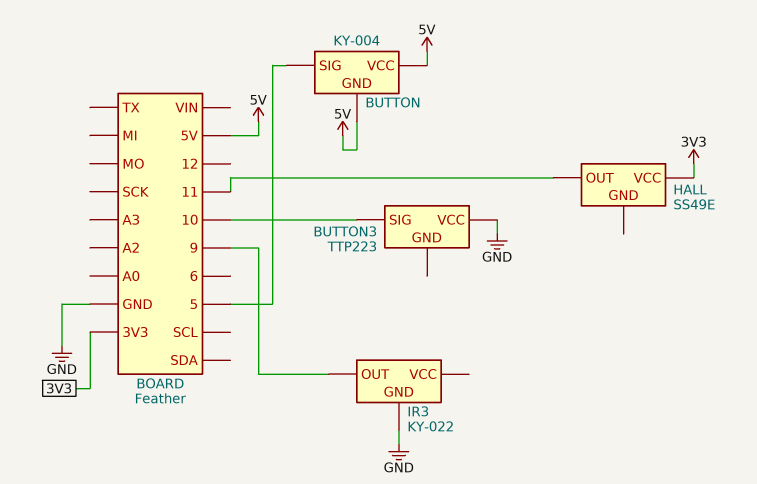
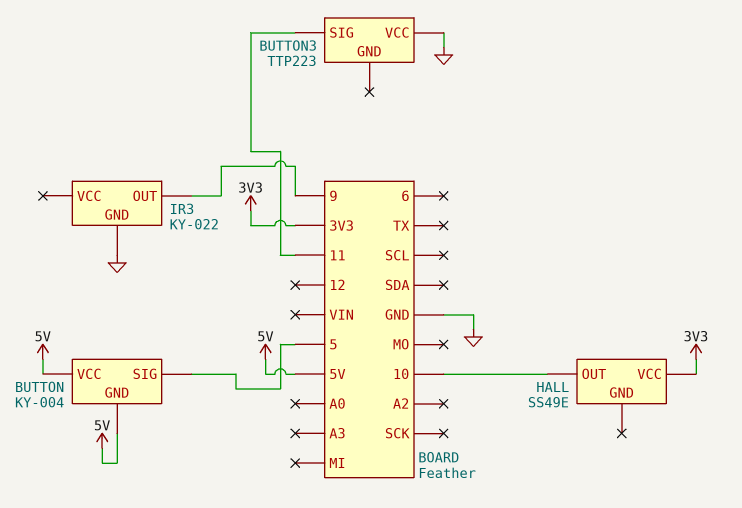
BUTTON3 pin SIG: 10 -> 11
HALL pin OUT: 11 -> 10

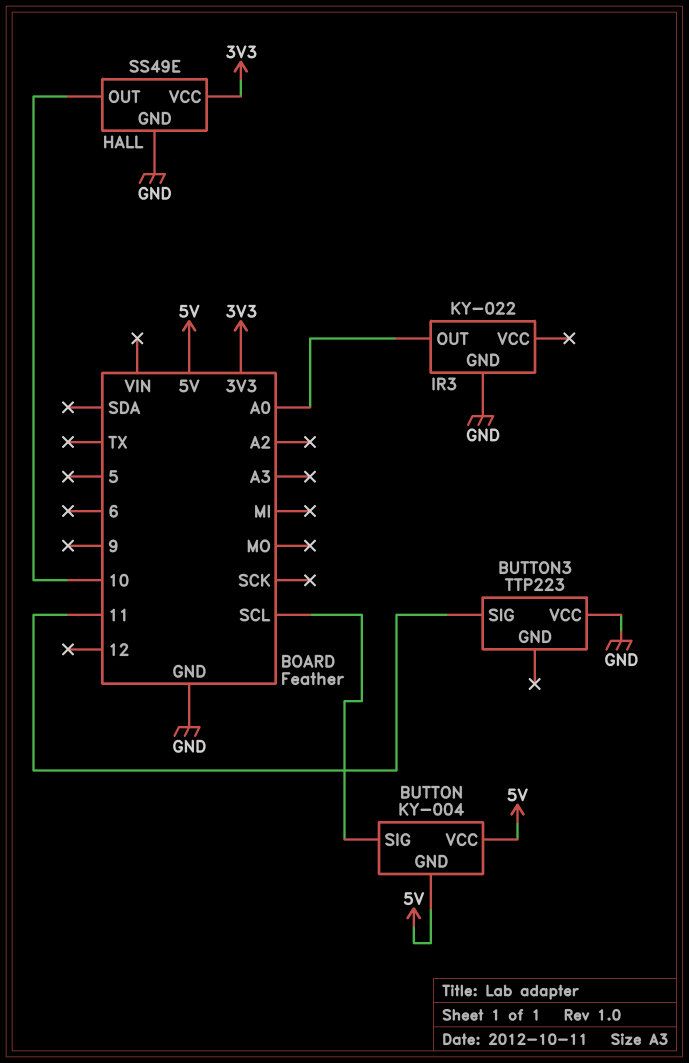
BUTTON pin SIG: 5 -> SCL
HALL pin GND: none -> GND
IR3 pin OUT: 9 -> A0

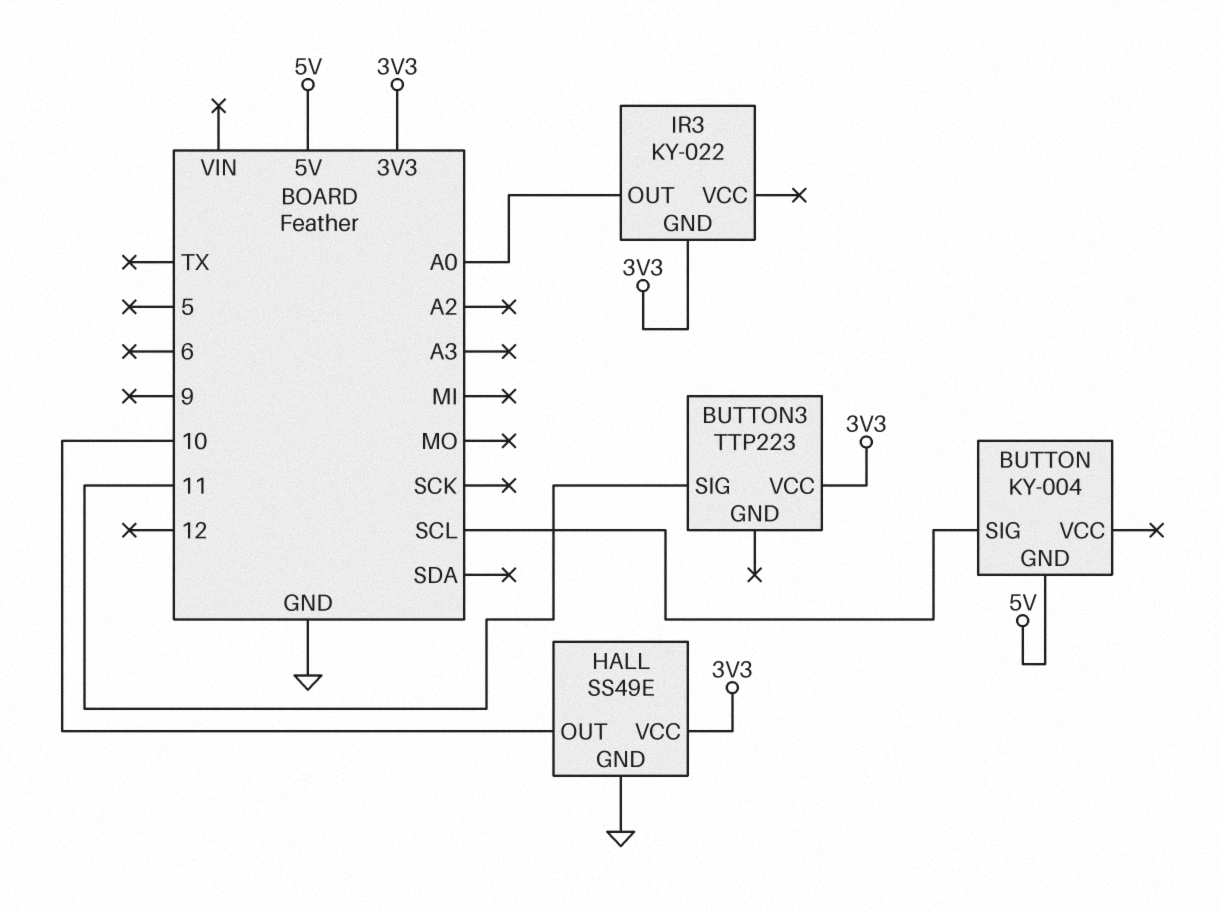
BUTTON pin VCC: 5V -> none
BUTTON3 pin VCC: GND -> 3V3
IR3 pin GND: GND -> 3V3

